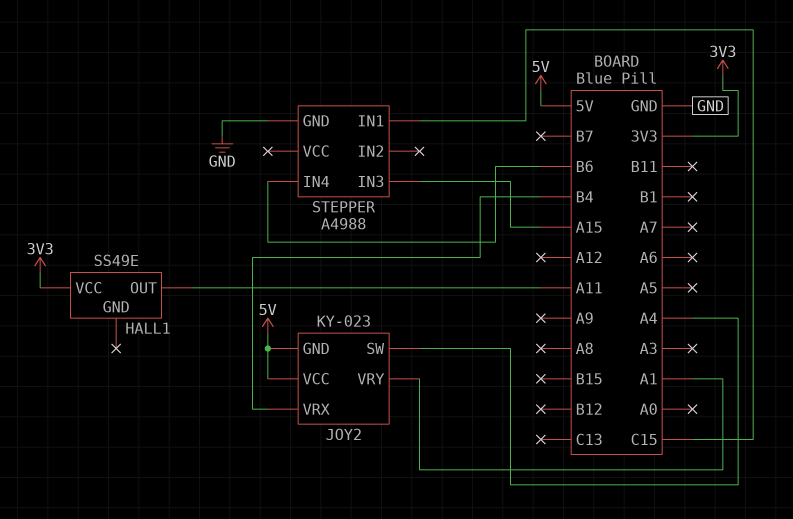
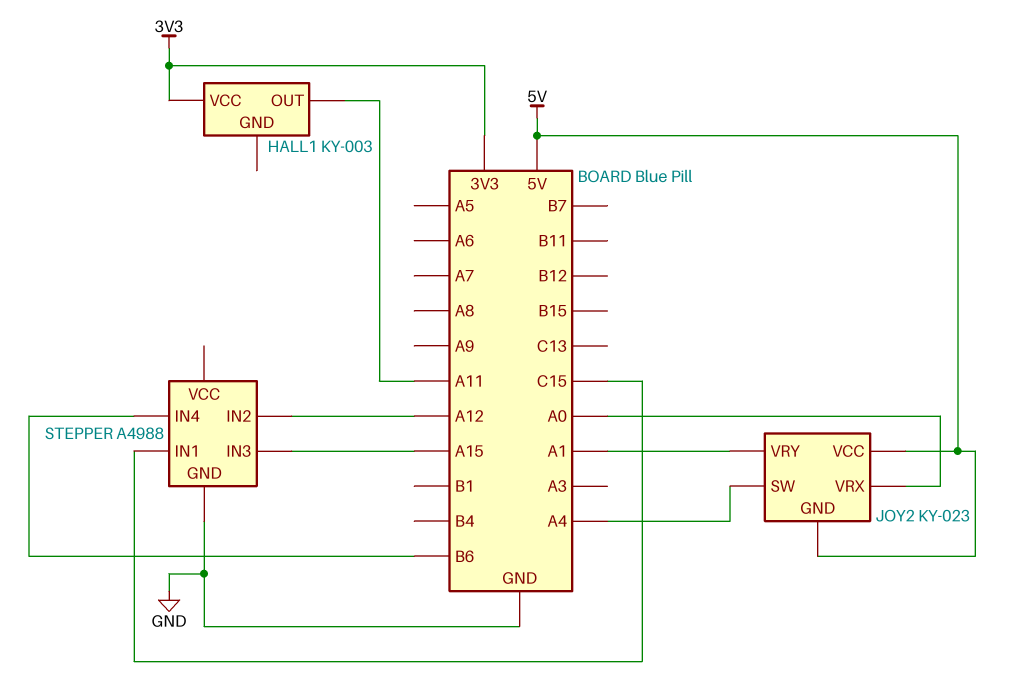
HALL1: SS49E -> KY-003
JOY2 pin VRX: B4 -> A0
STEPPER pin IN2: none -> A12

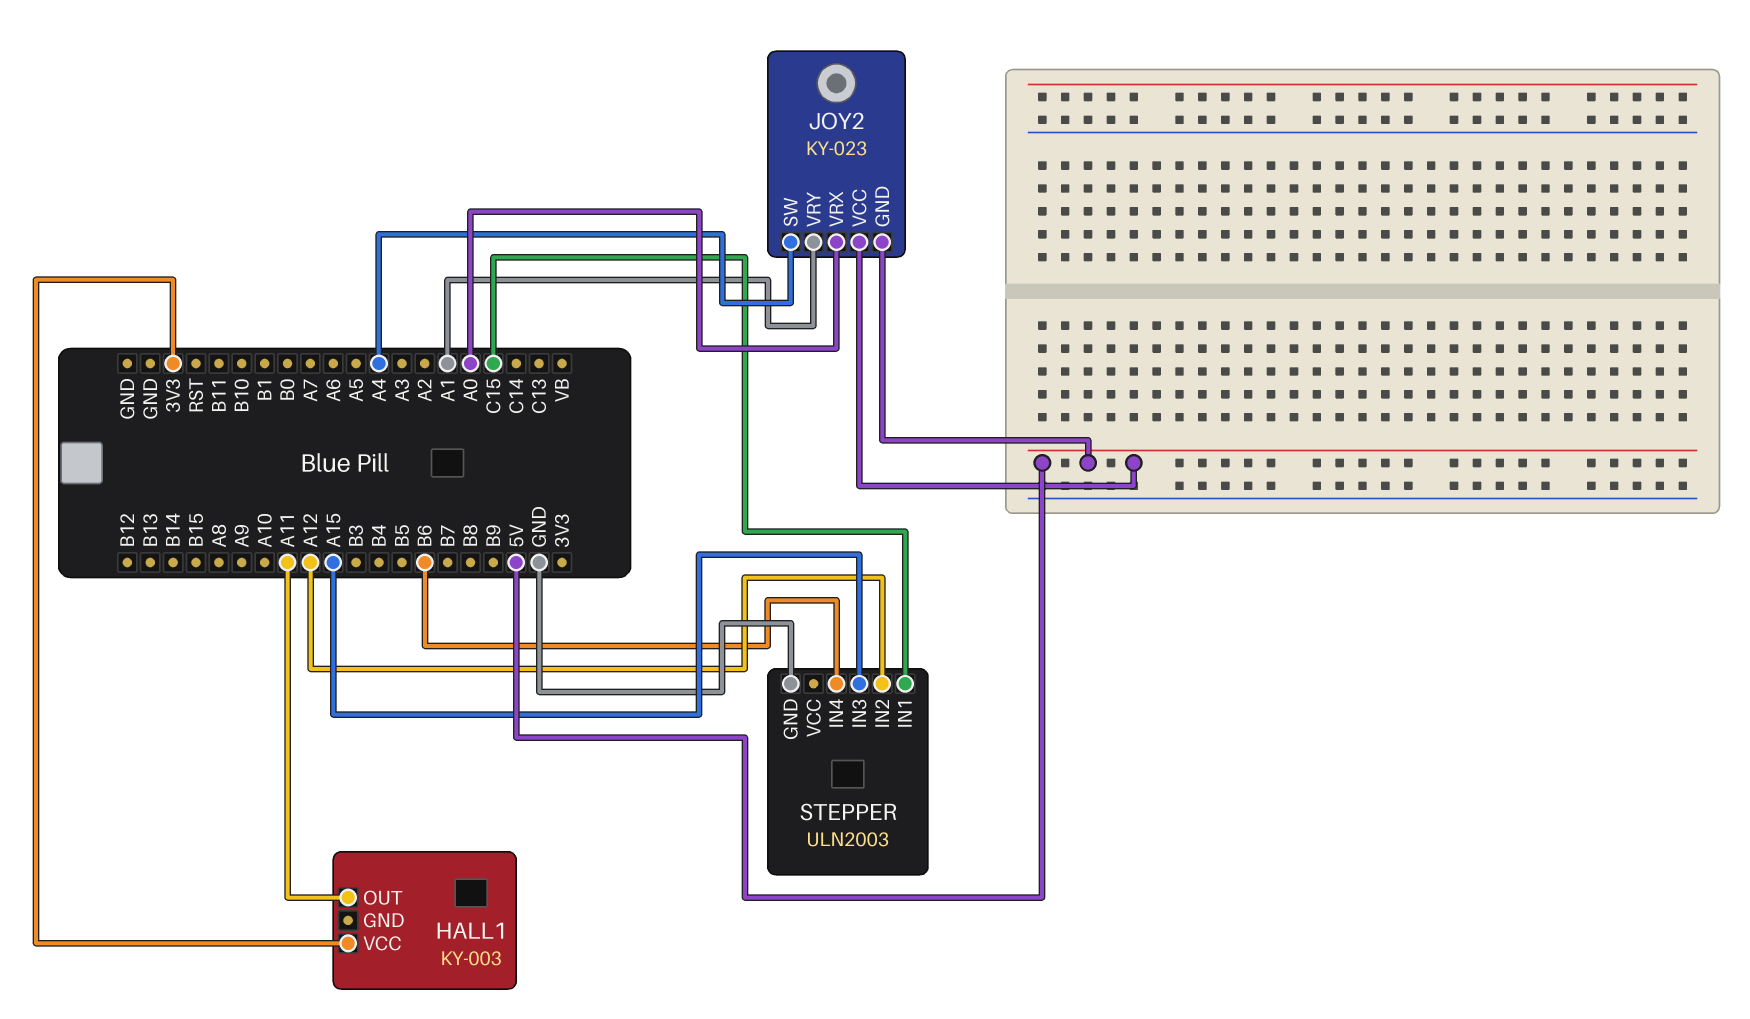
STEPPER: A4988 -> ULN2003

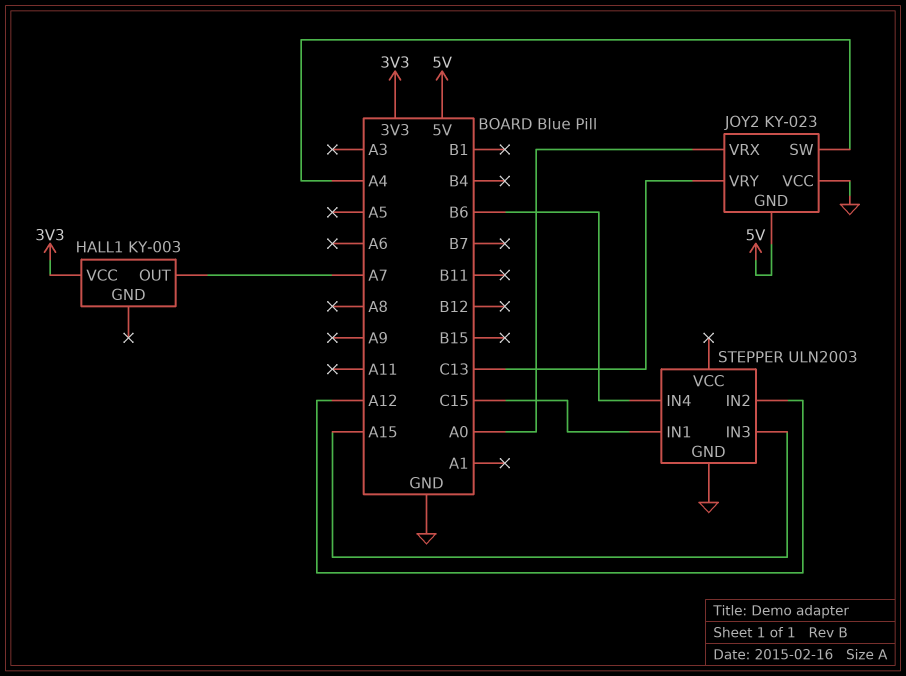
HALL1 pin OUT: A11 -> A7
JOY2 pin VCC: 5V -> GND
JOY2 pin VRY: A1 -> C13

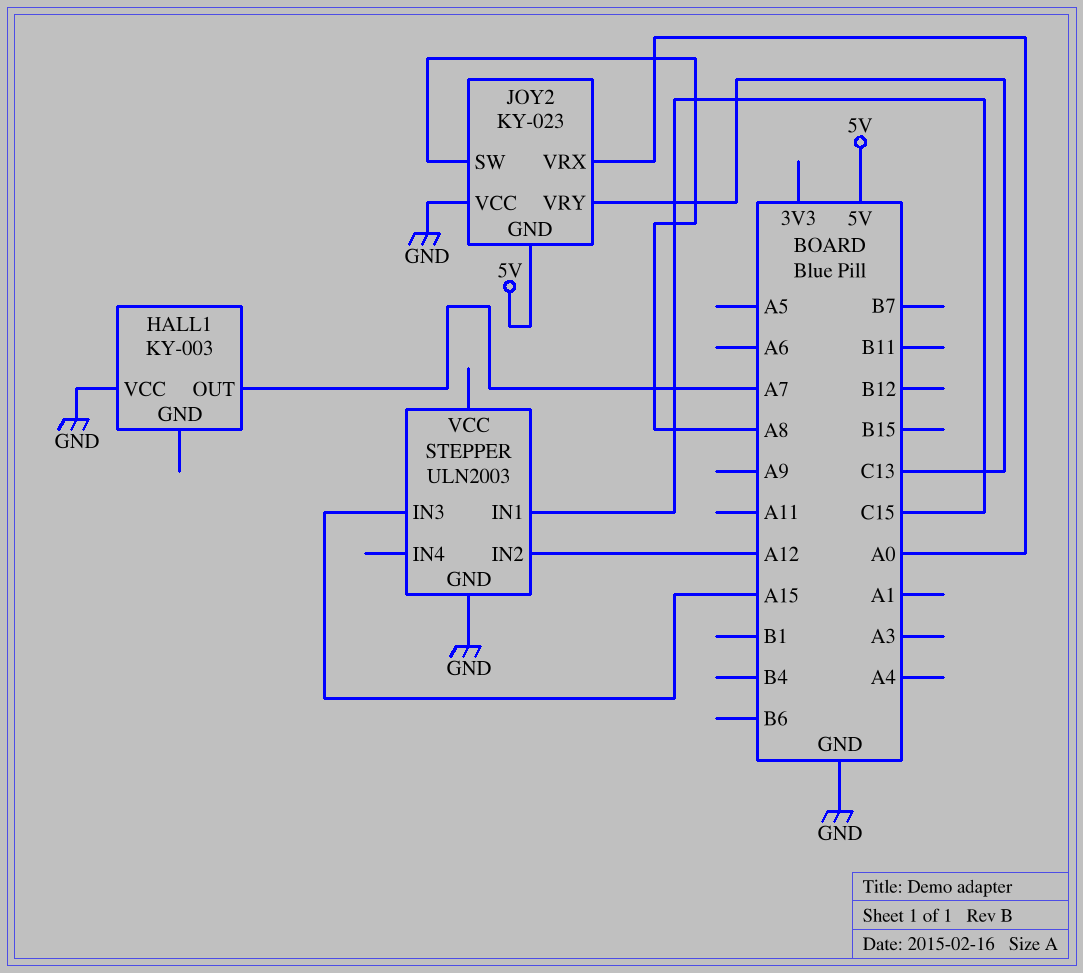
HALL1 pin VCC: 3V3 -> GND
JOY2 pin SW: A4 -> A8
STEPPER pin IN4: B6 -> none

